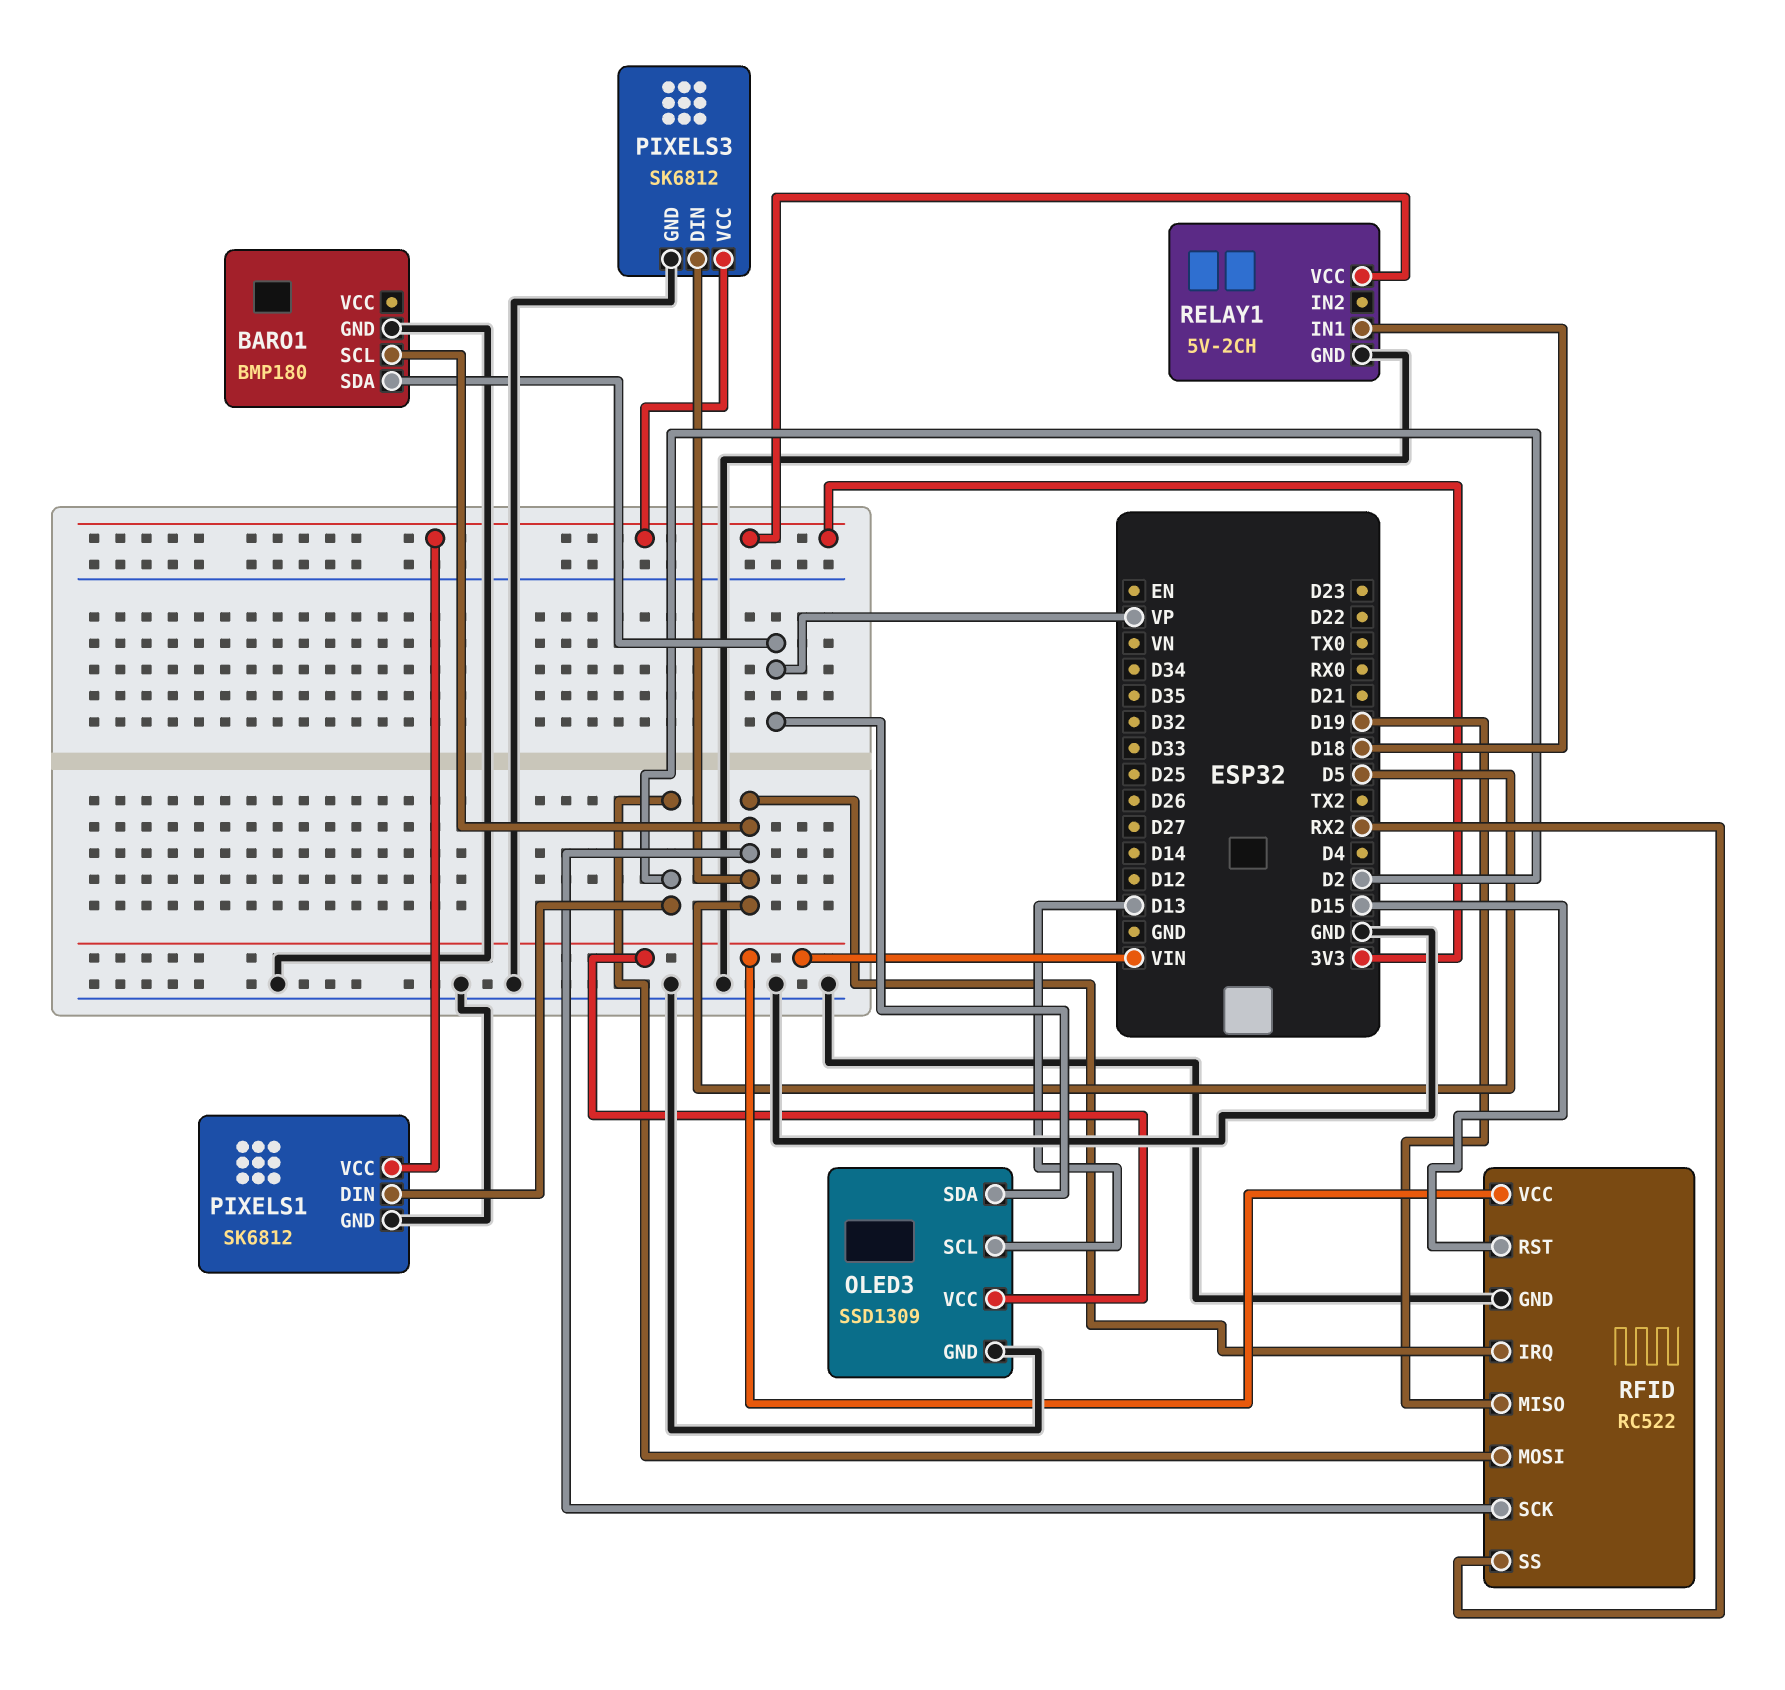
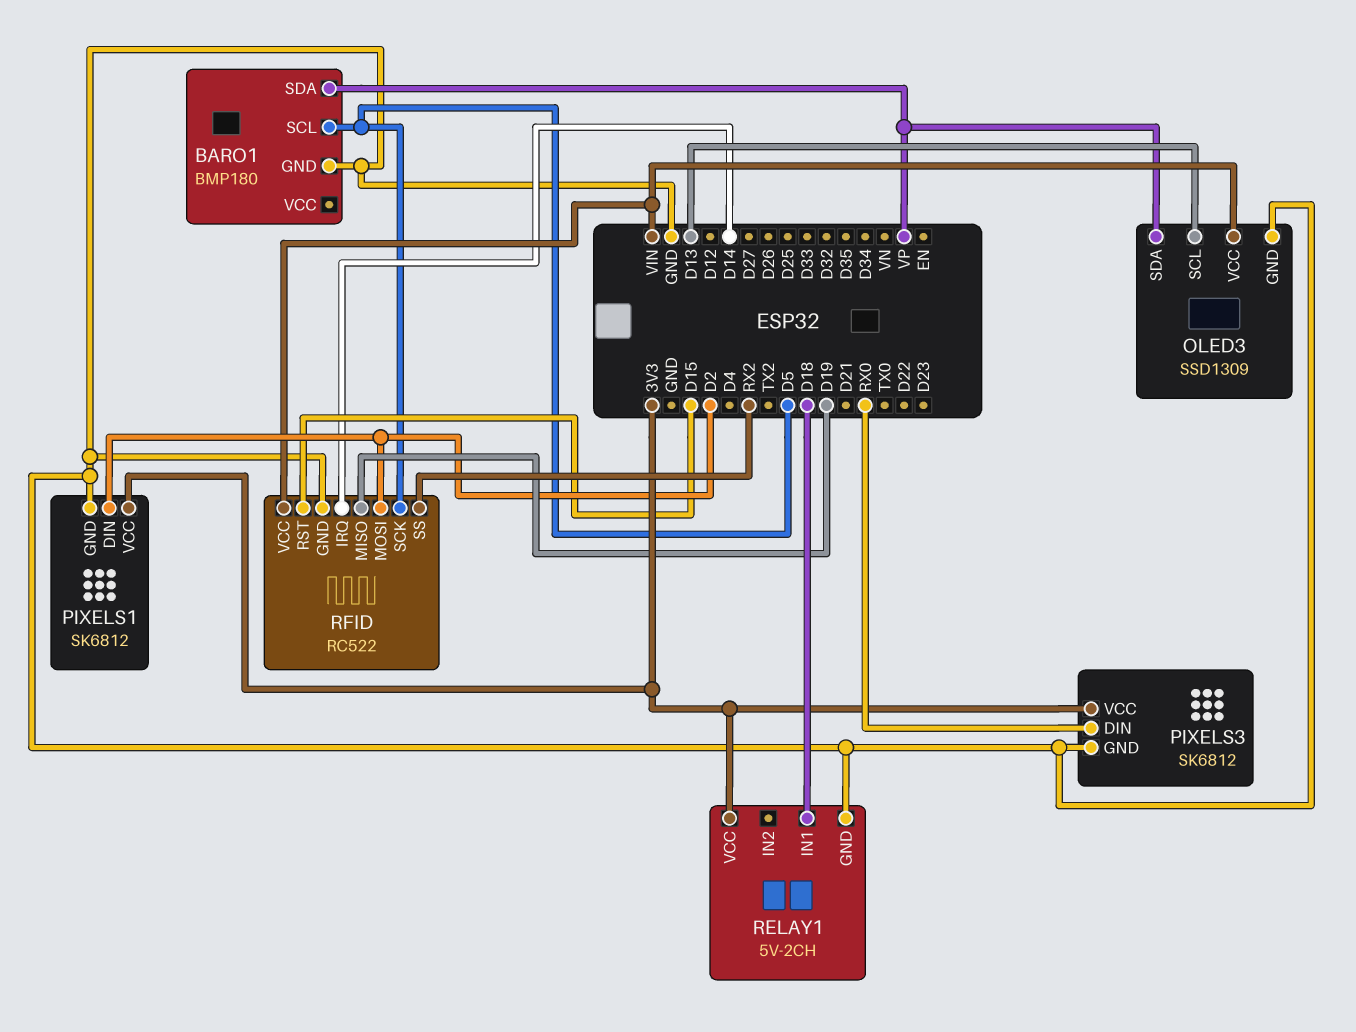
PIXELS3 pin DIN: D5 -> RX0
RFID pin IRQ: D5 -> D14

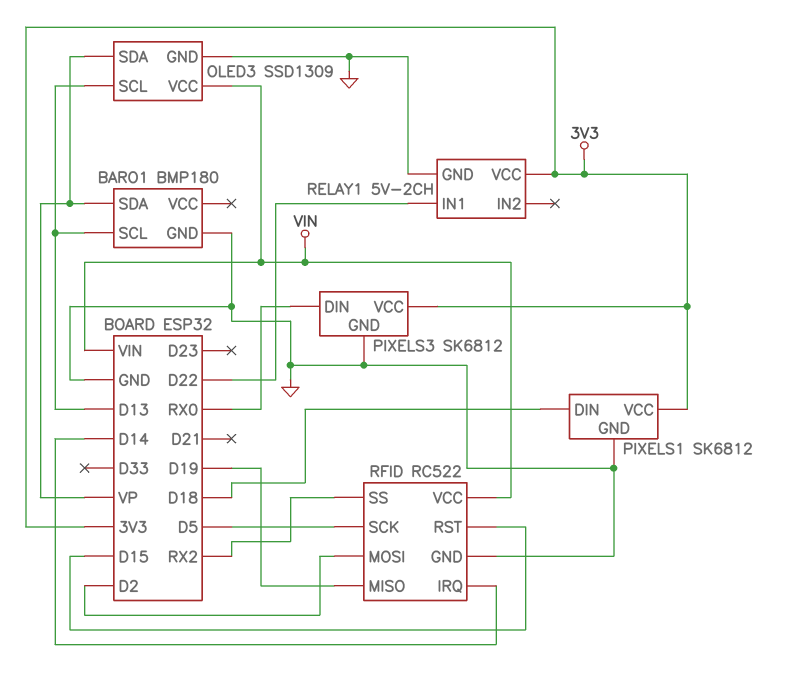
BARO1 pin SCL: D5 -> D13
PIXELS1 pin DIN: D2 -> D18
RELAY1 pin IN1: D18 -> D22

